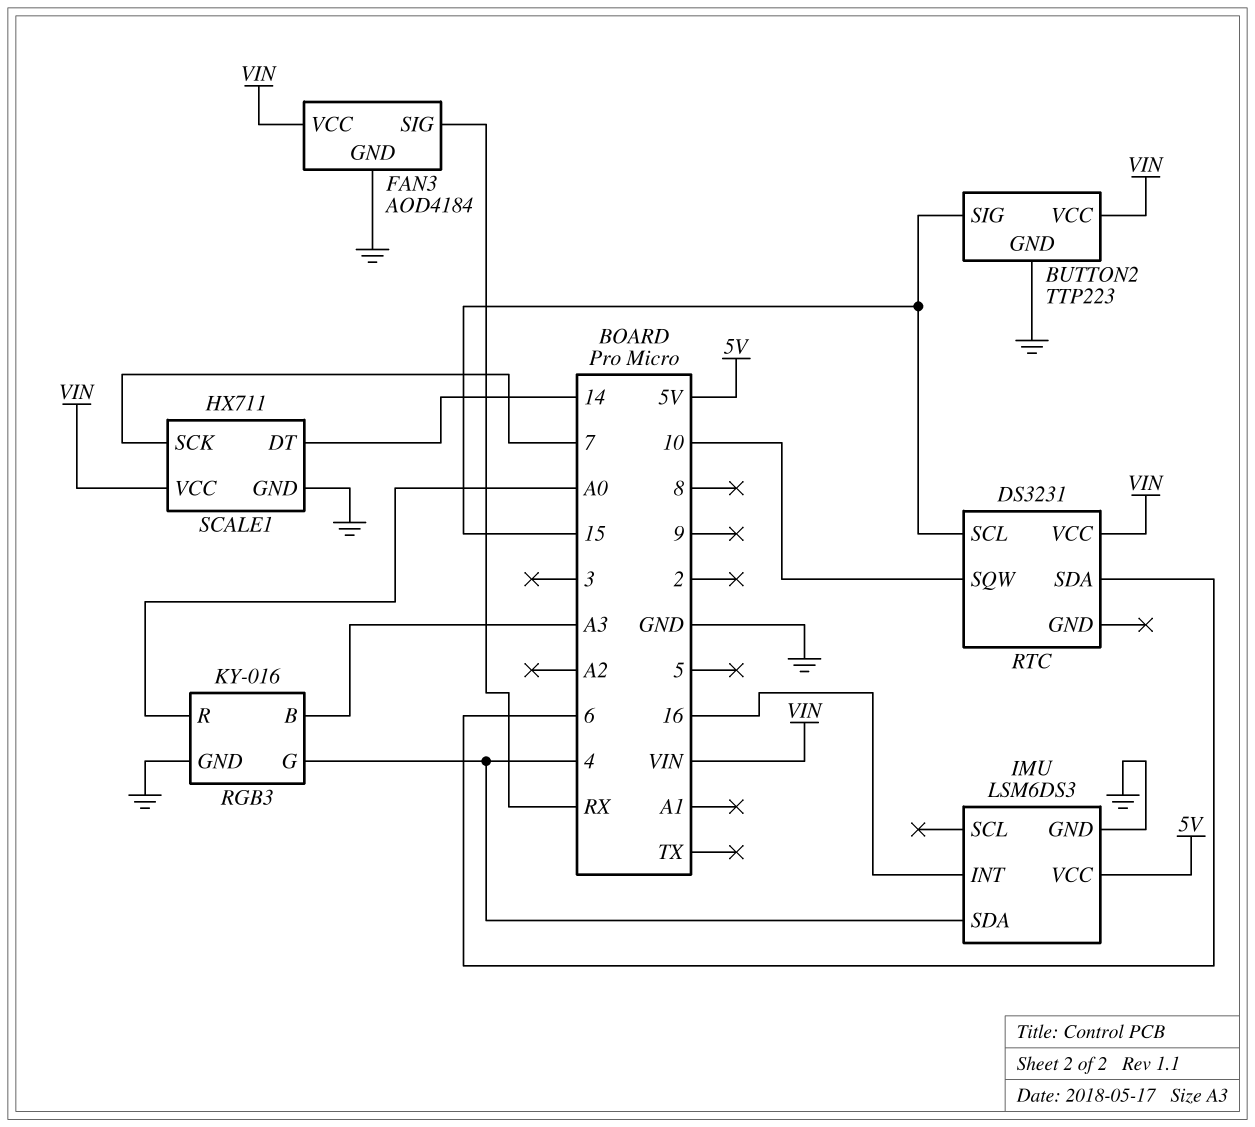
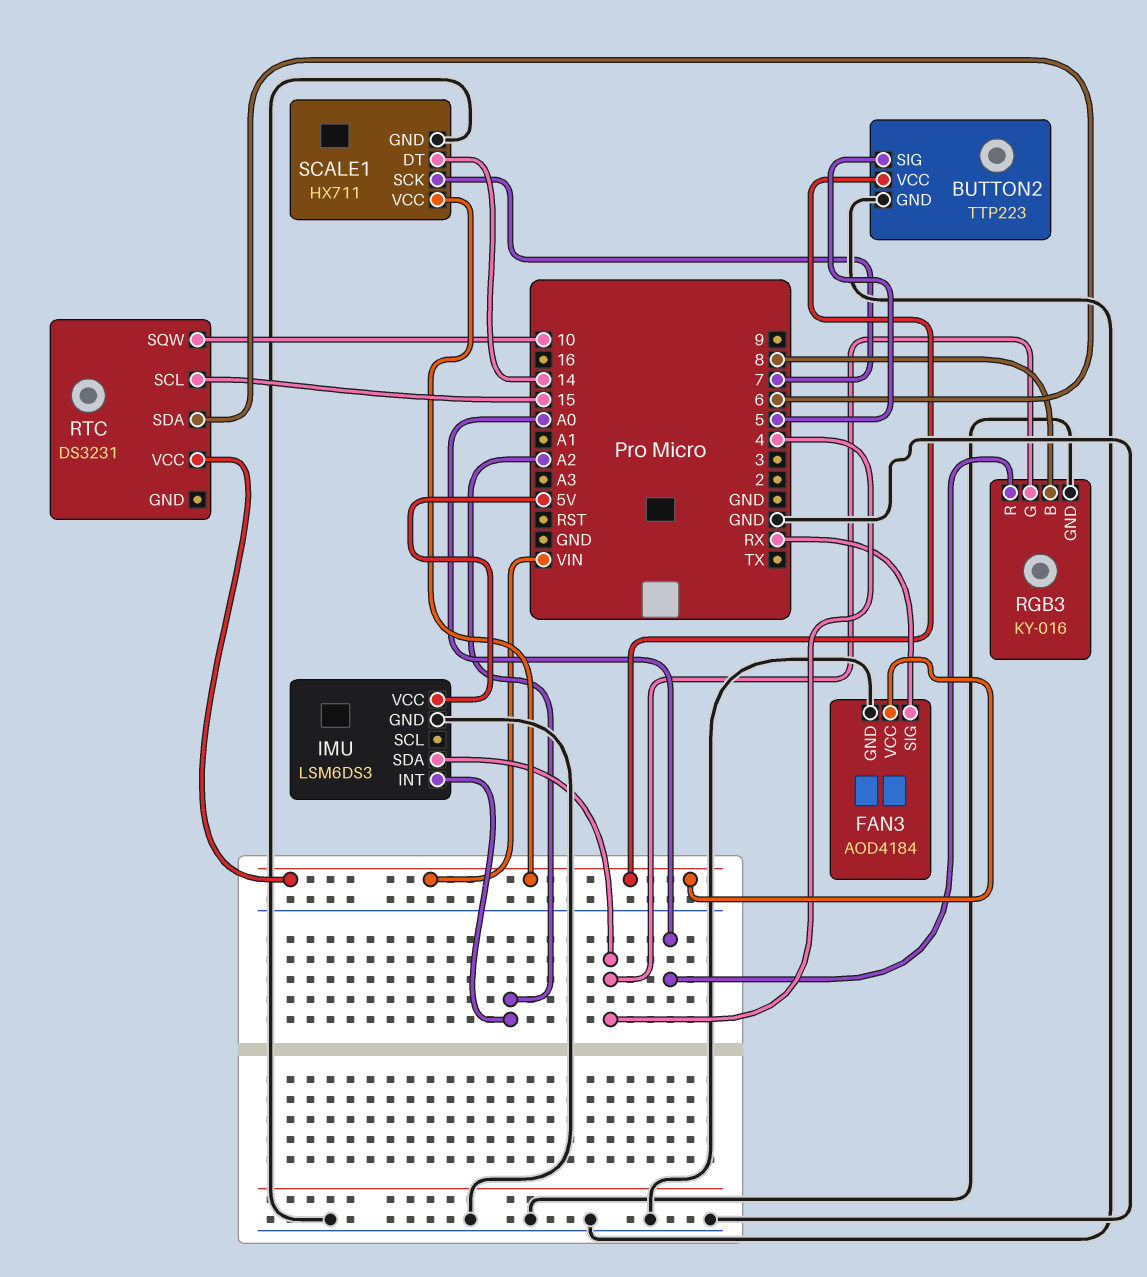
BUTTON2 pin SIG: 15 -> 5
IMU pin INT: 16 -> A2
RGB3 pin B: A3 -> 8

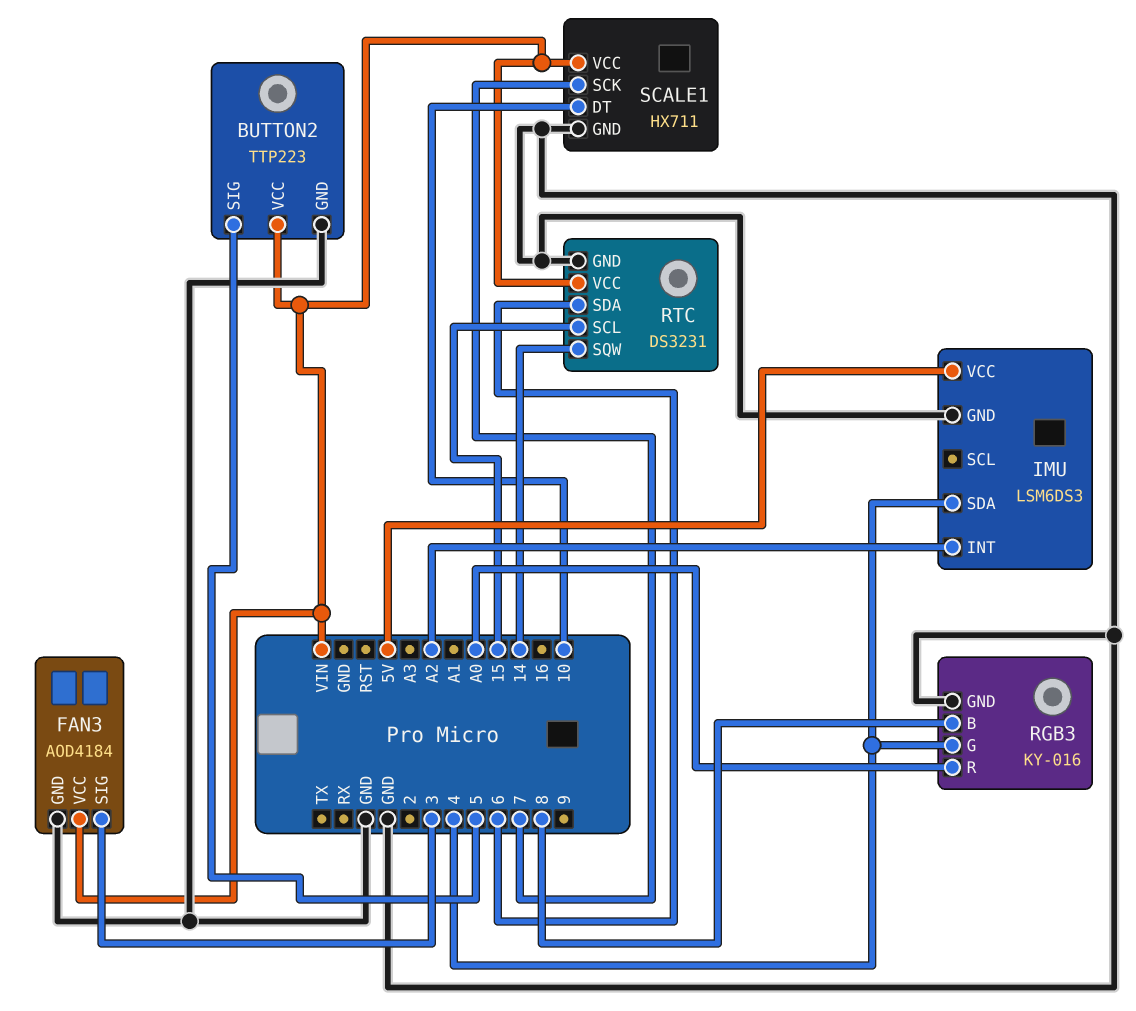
FAN3 pin SIG: RX -> 3
RTC pin GND: none -> GND
RTC pin SQW: 10 -> 14
SCALE1 pin DT: 14 -> 10

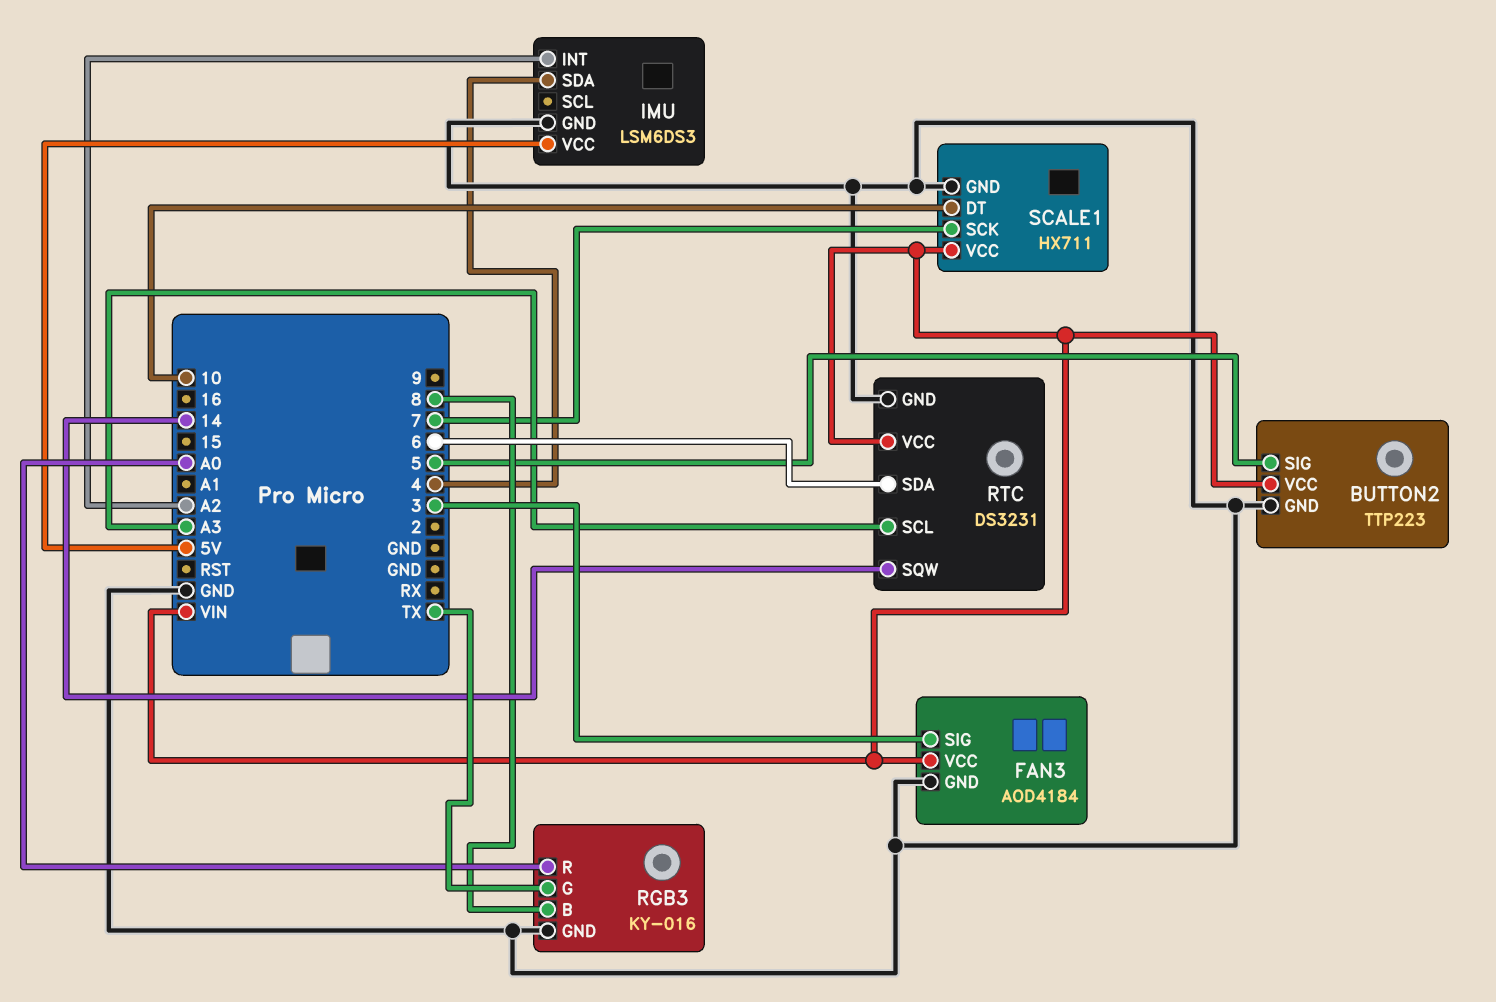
RGB3 pin G: 4 -> TX
RTC pin SCL: 15 -> A3

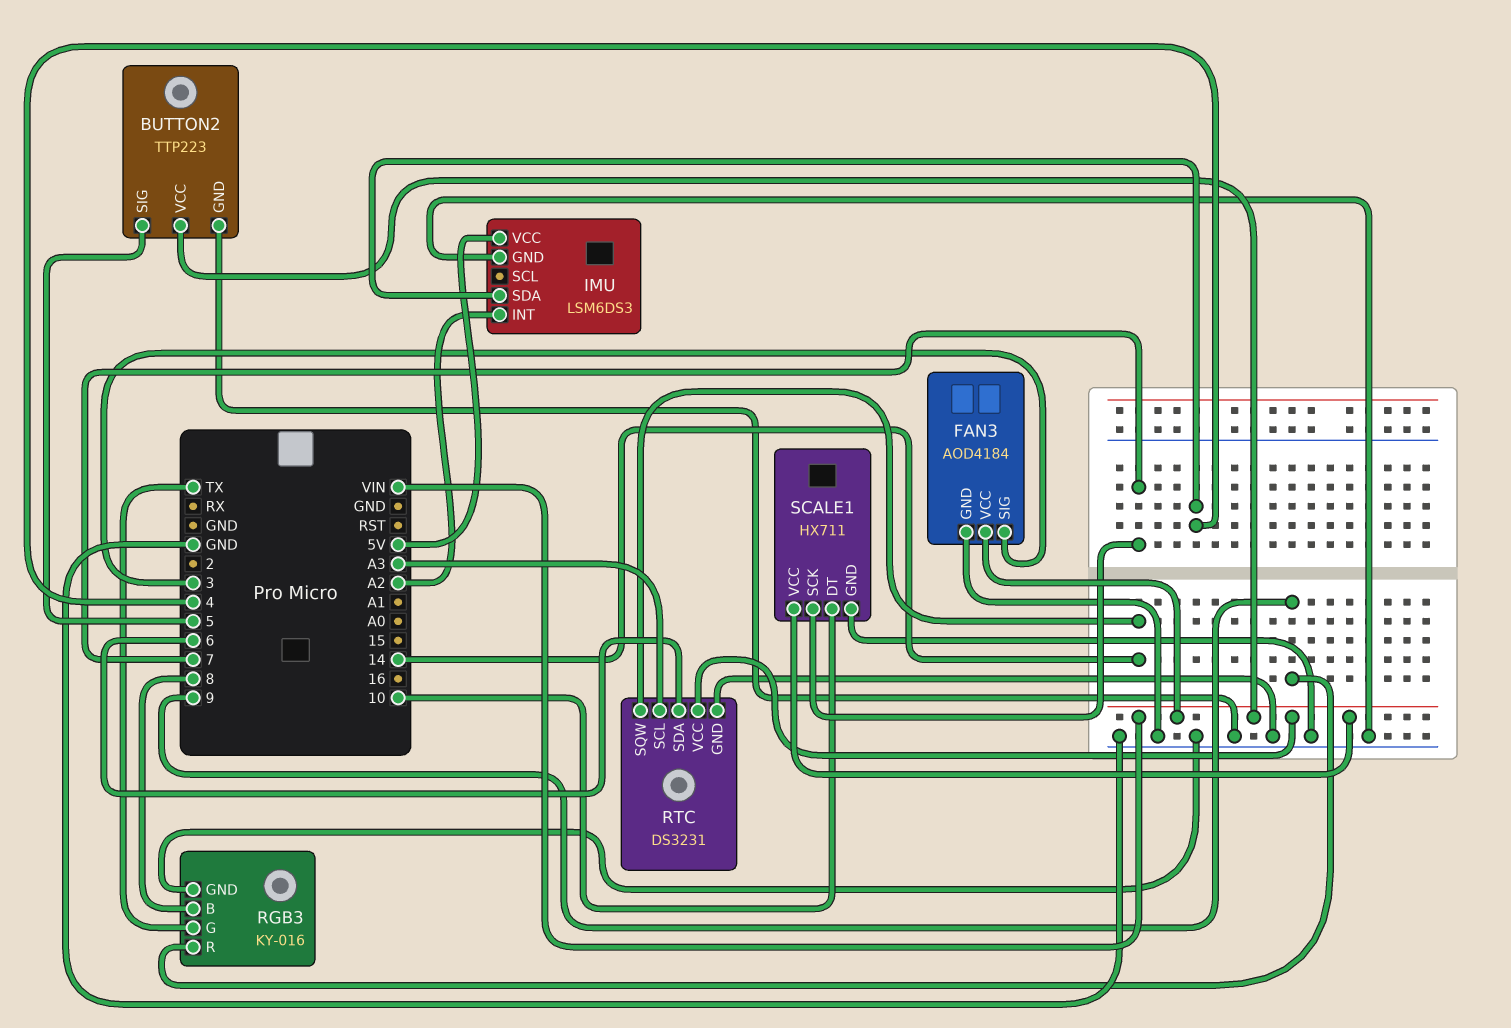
RGB3 pin R: A0 -> 9

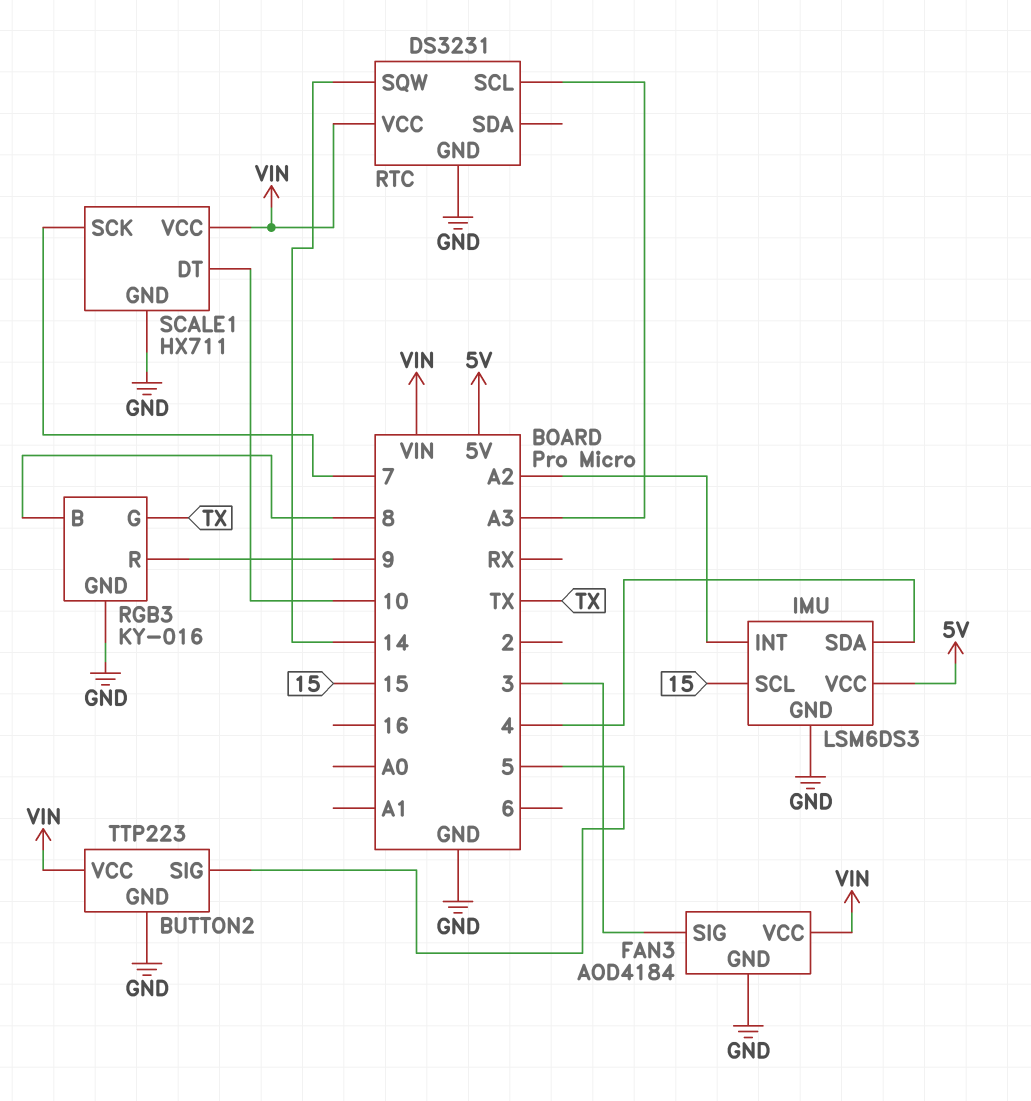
IMU pin SCL: none -> 15
RTC pin SDA: 6 -> none

